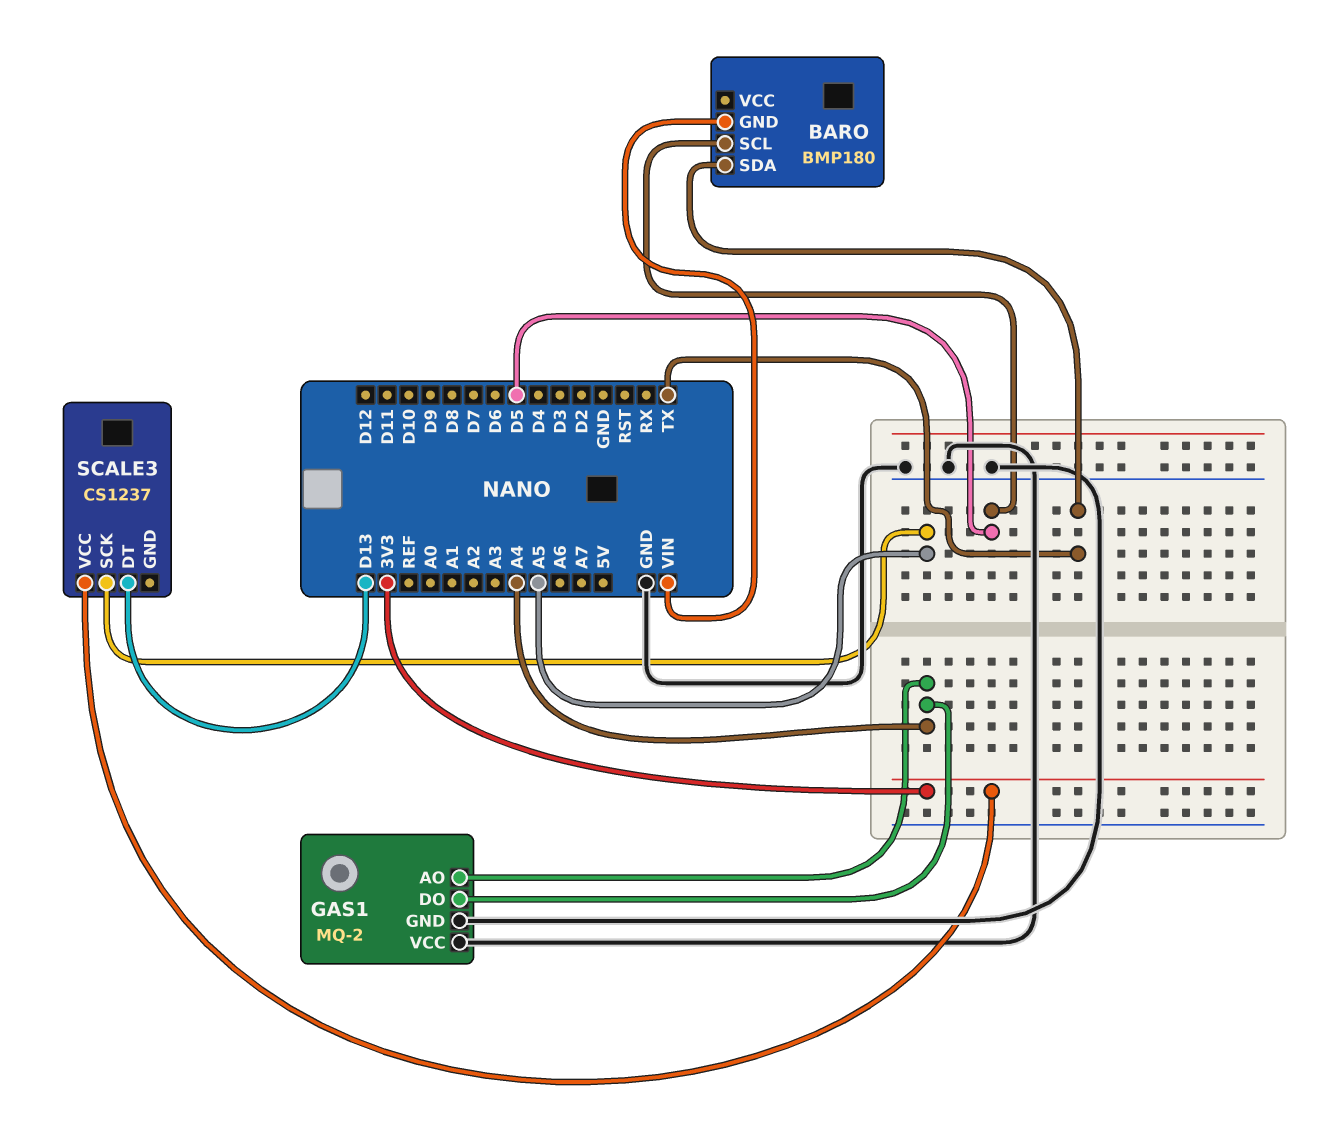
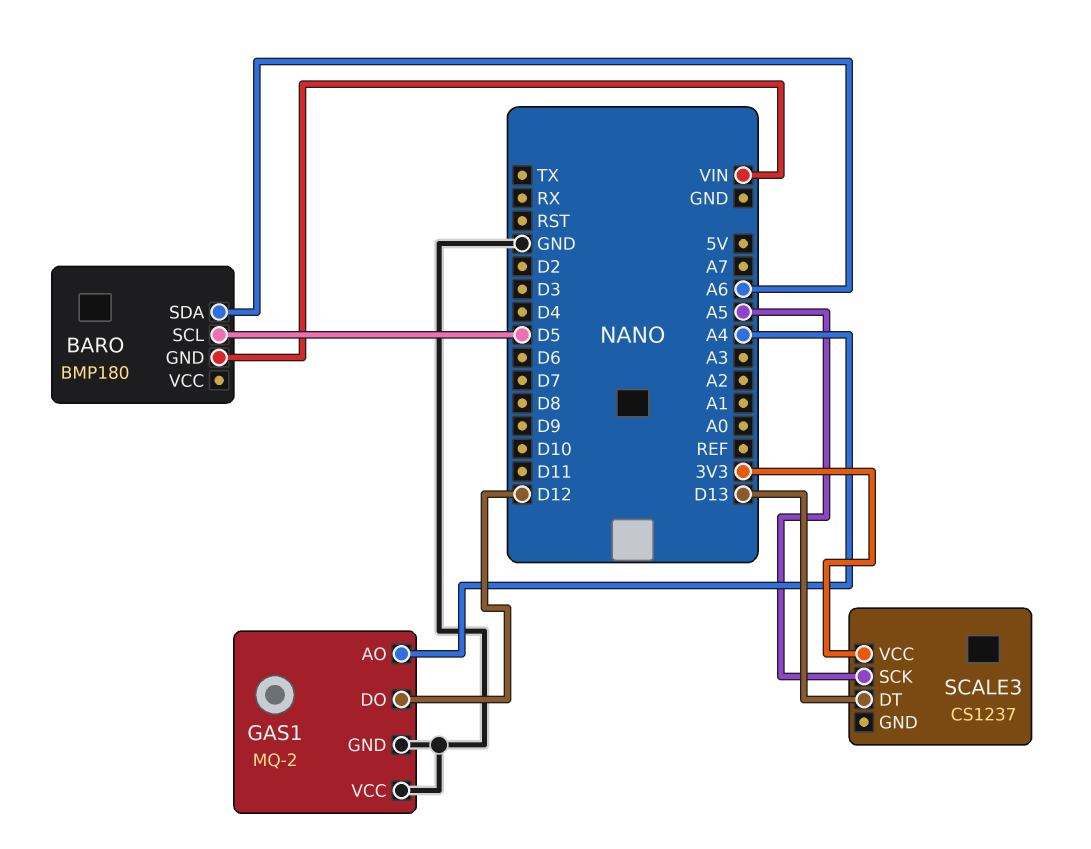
BARO pin SDA: TX -> A6
GAS1 pin DO: A4 -> D12

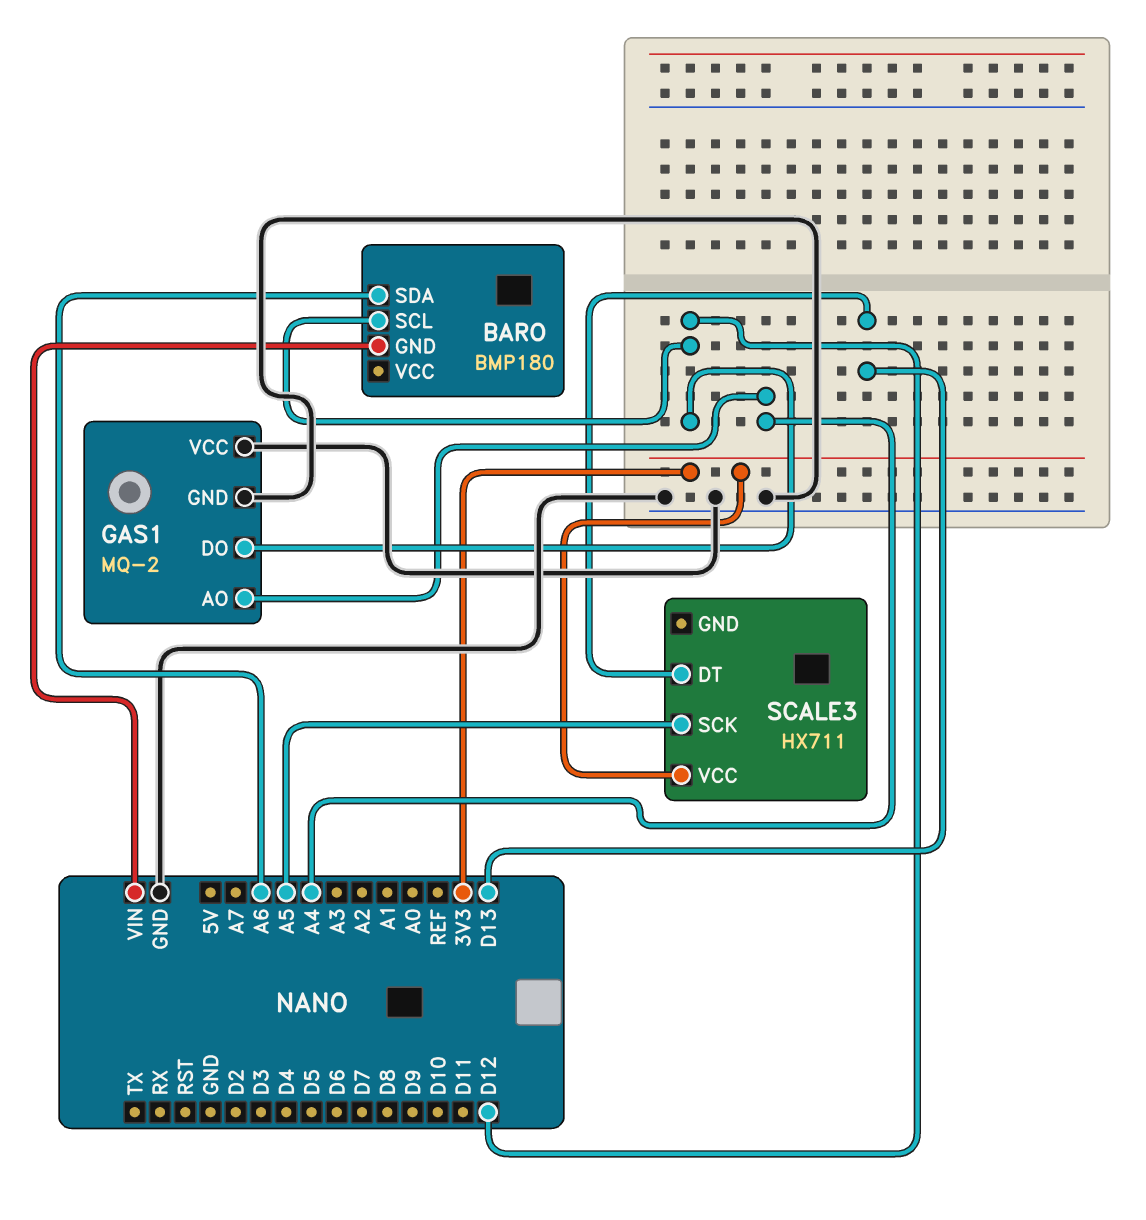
BARO pin SCL: D5 -> D12
SCALE3: CS1237 -> HX711

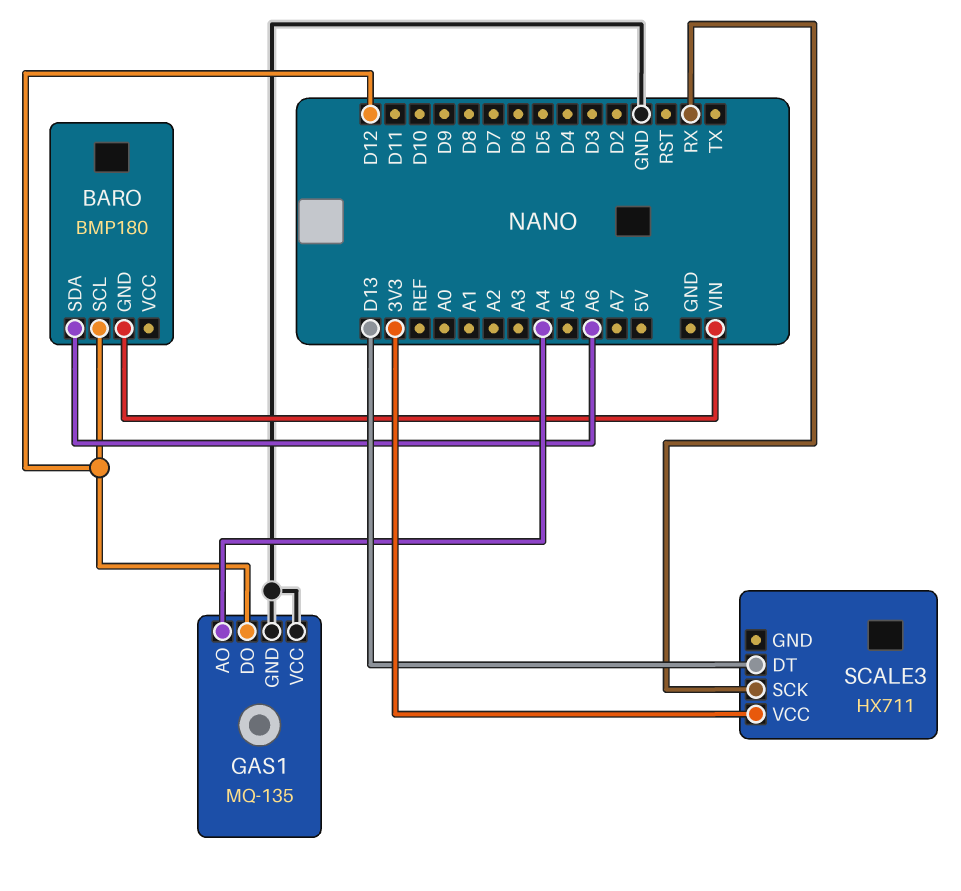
GAS1: MQ-2 -> MQ-135
SCALE3 pin SCK: A5 -> RX

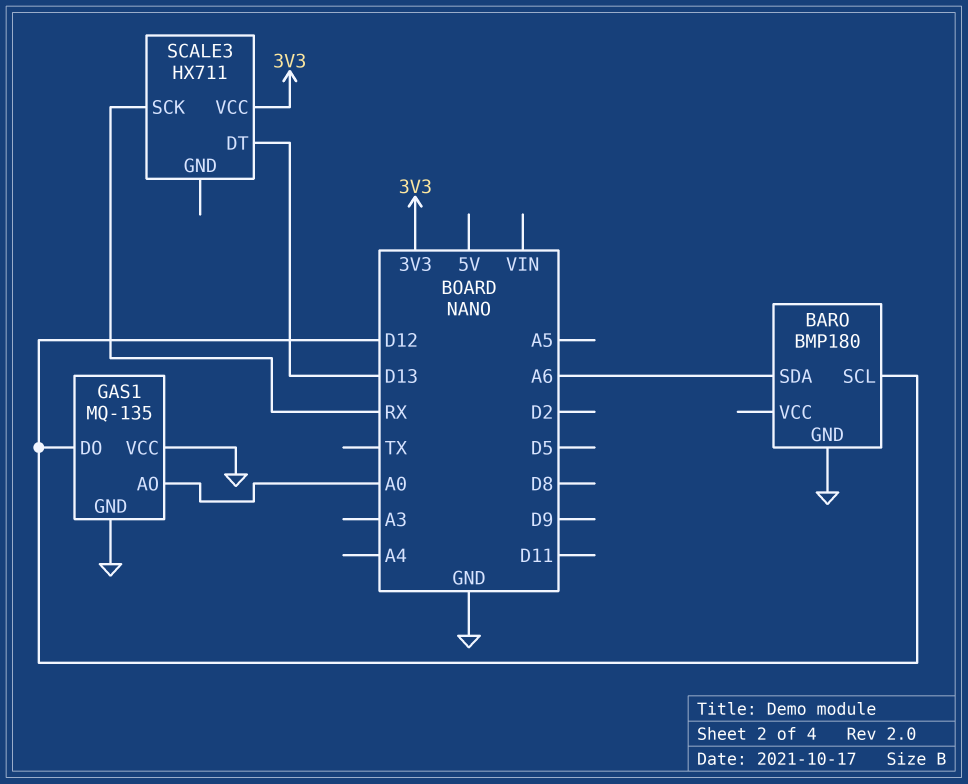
BARO pin GND: VIN -> GND
GAS1 pin AO: A4 -> A0

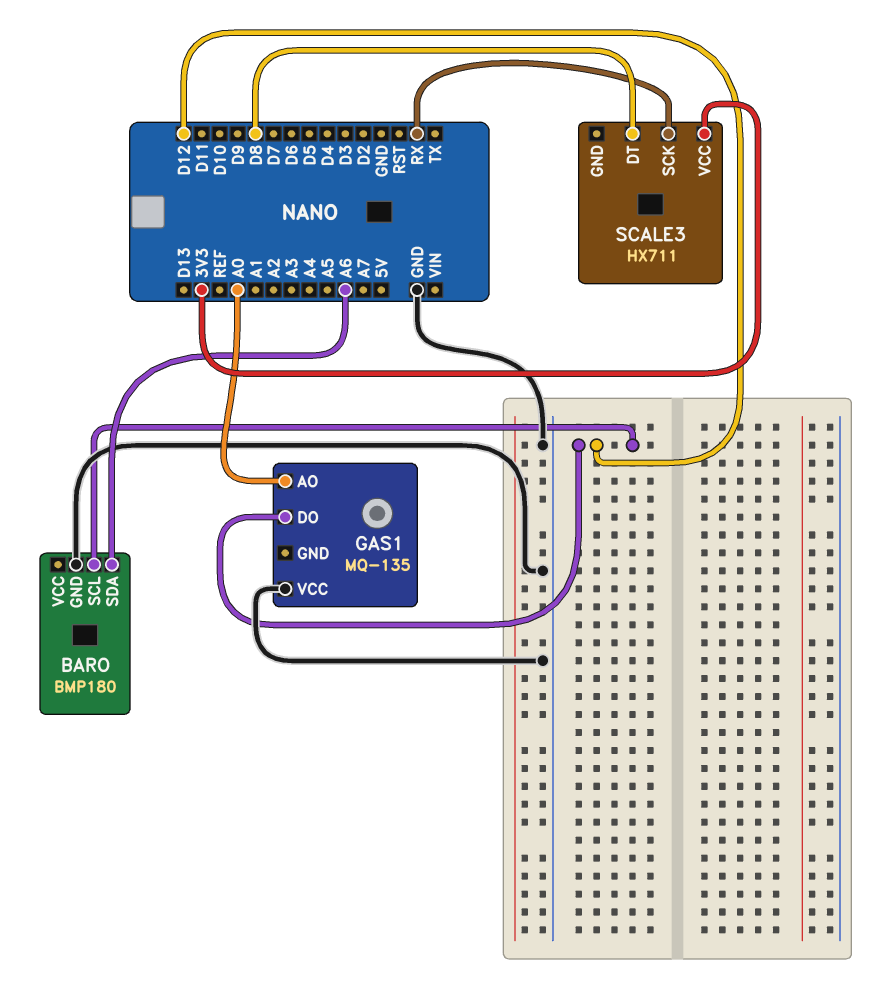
GAS1 pin GND: GND -> none
SCALE3 pin DT: D13 -> D8

